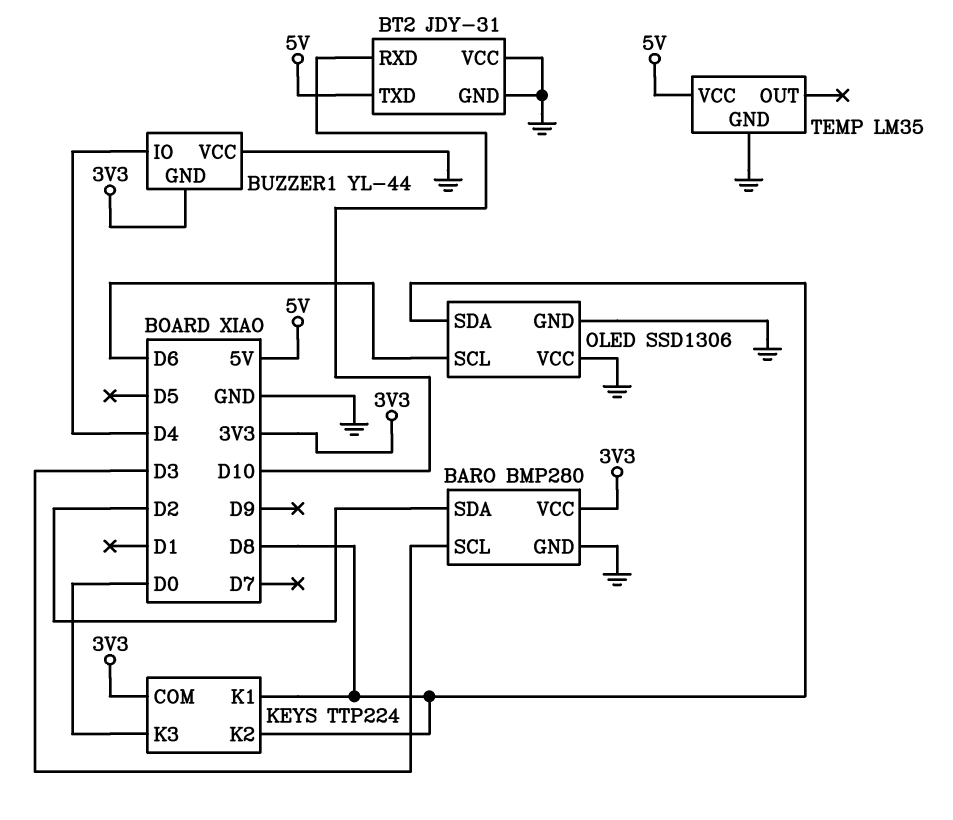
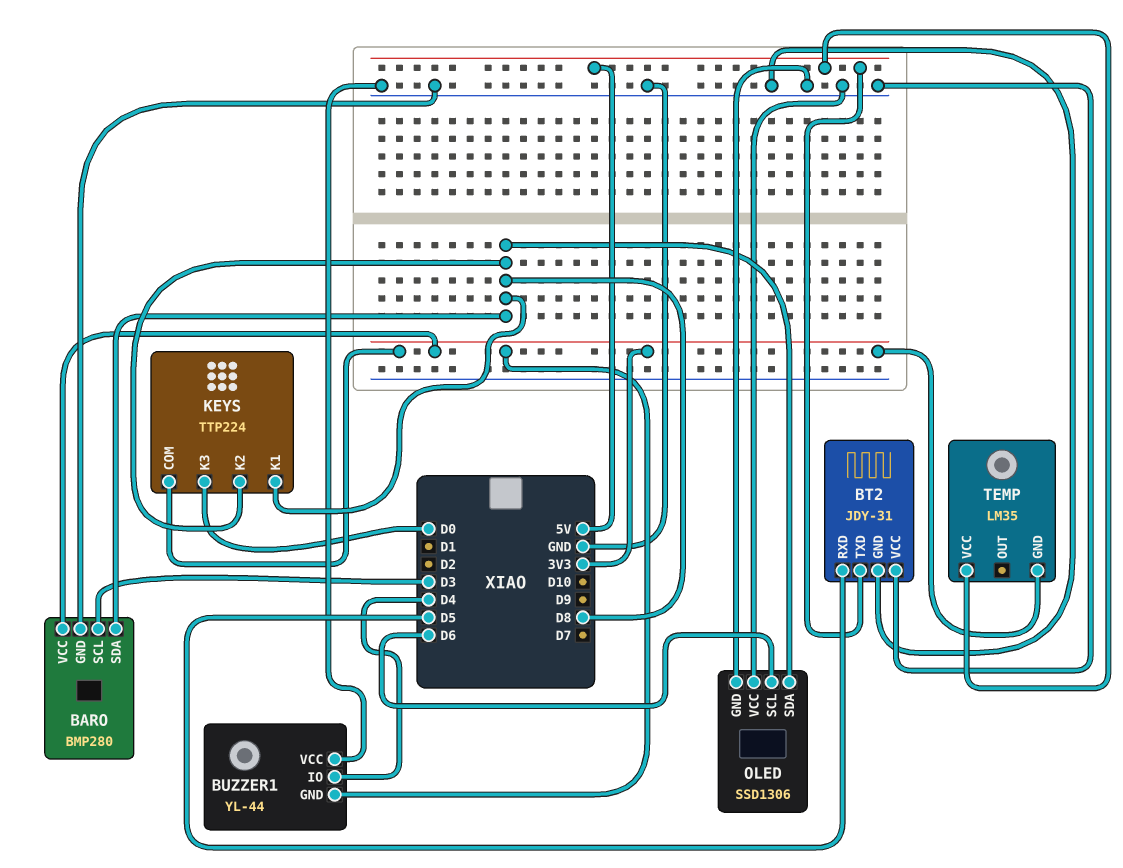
BARO pin SDA: D2 -> D8
BT2 pin RXD: D10 -> D5
TEMP pin GND: GND -> 3V3

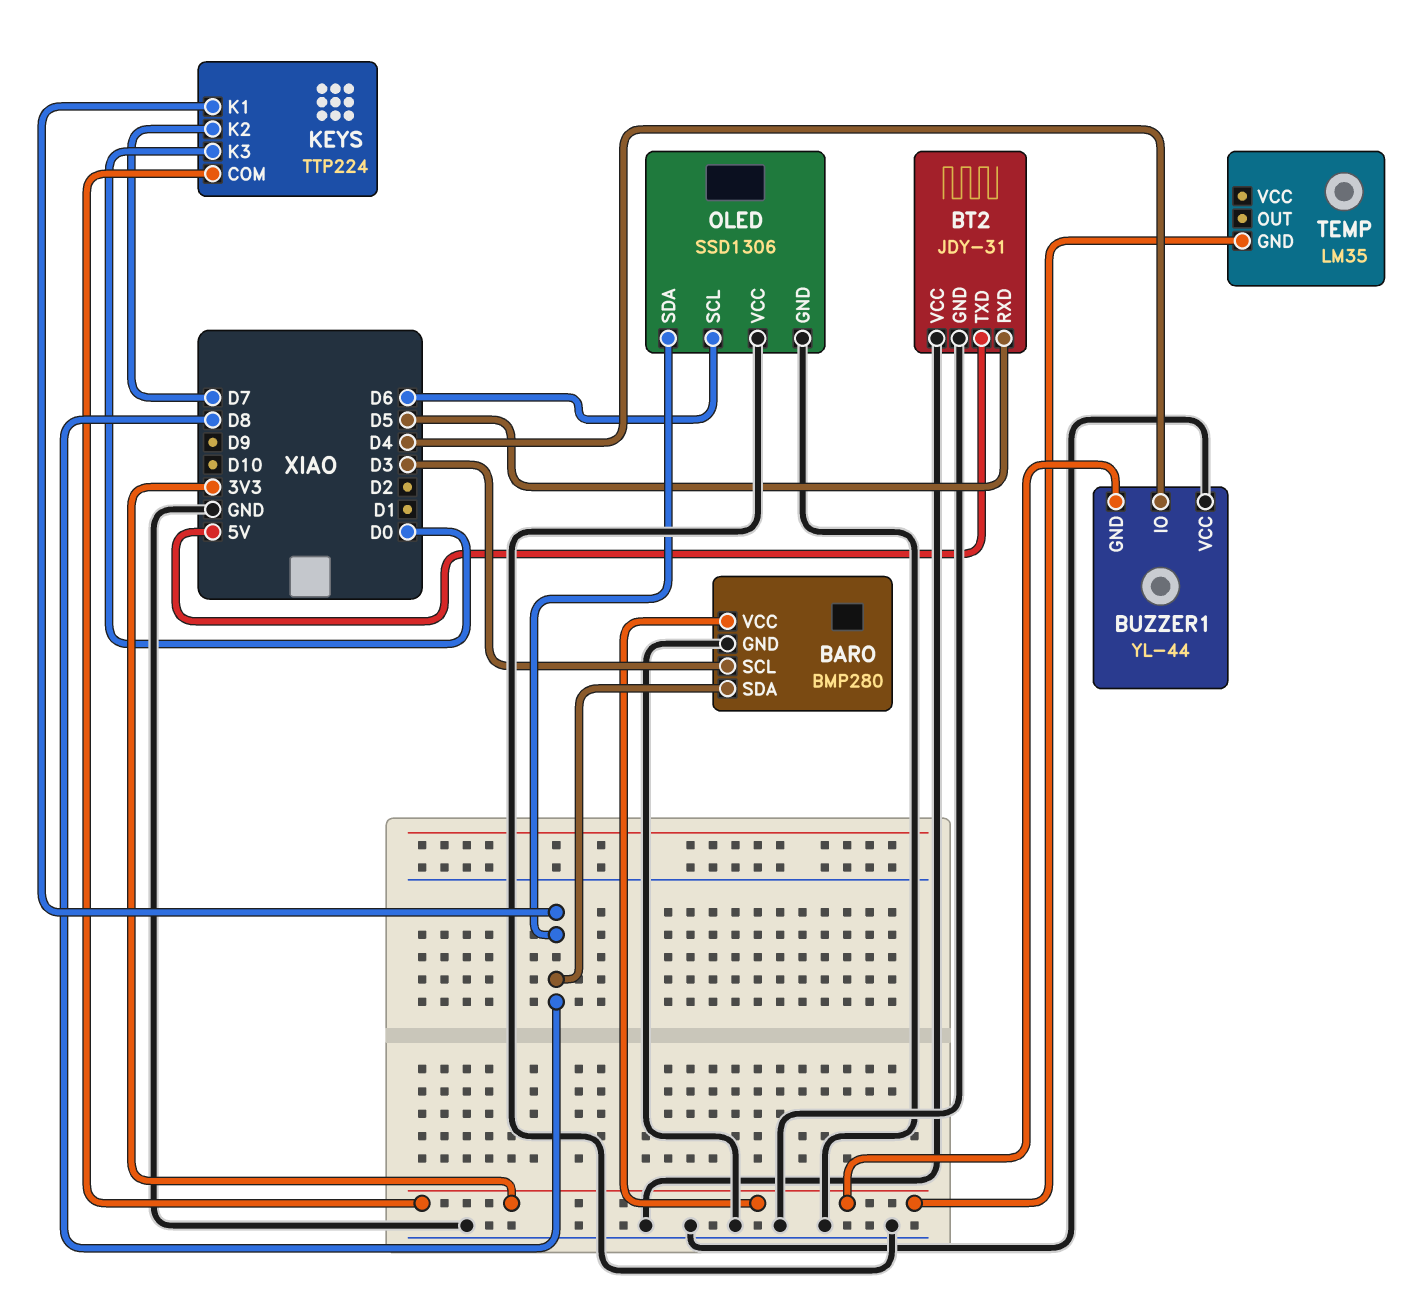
KEYS pin K2: D8 -> D7
TEMP pin VCC: 5V -> none

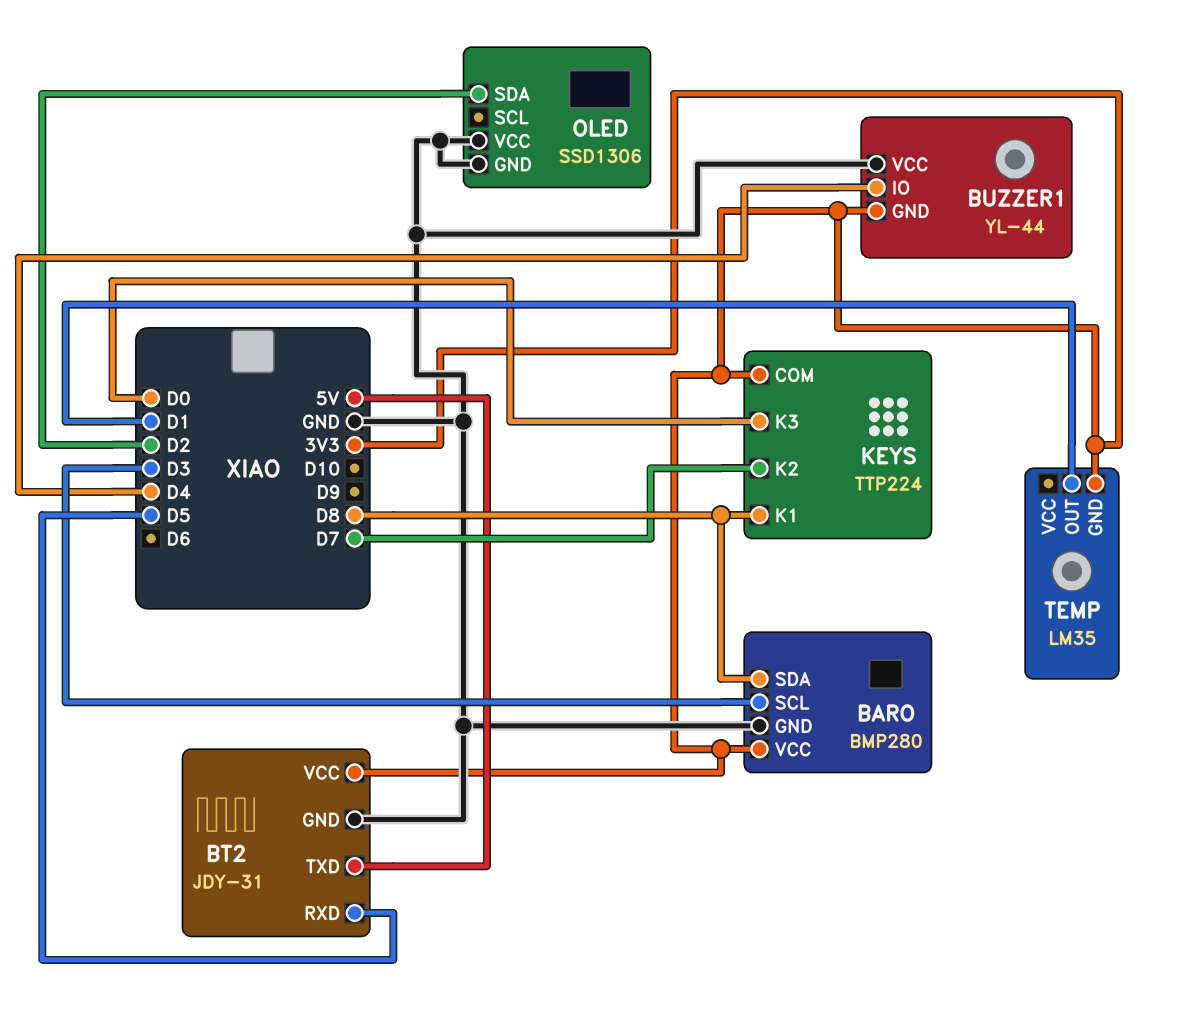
BT2 pin VCC: GND -> 3V3
OLED pin SCL: D6 -> none
OLED pin SDA: D8 -> D2
TEMP pin OUT: none -> D1

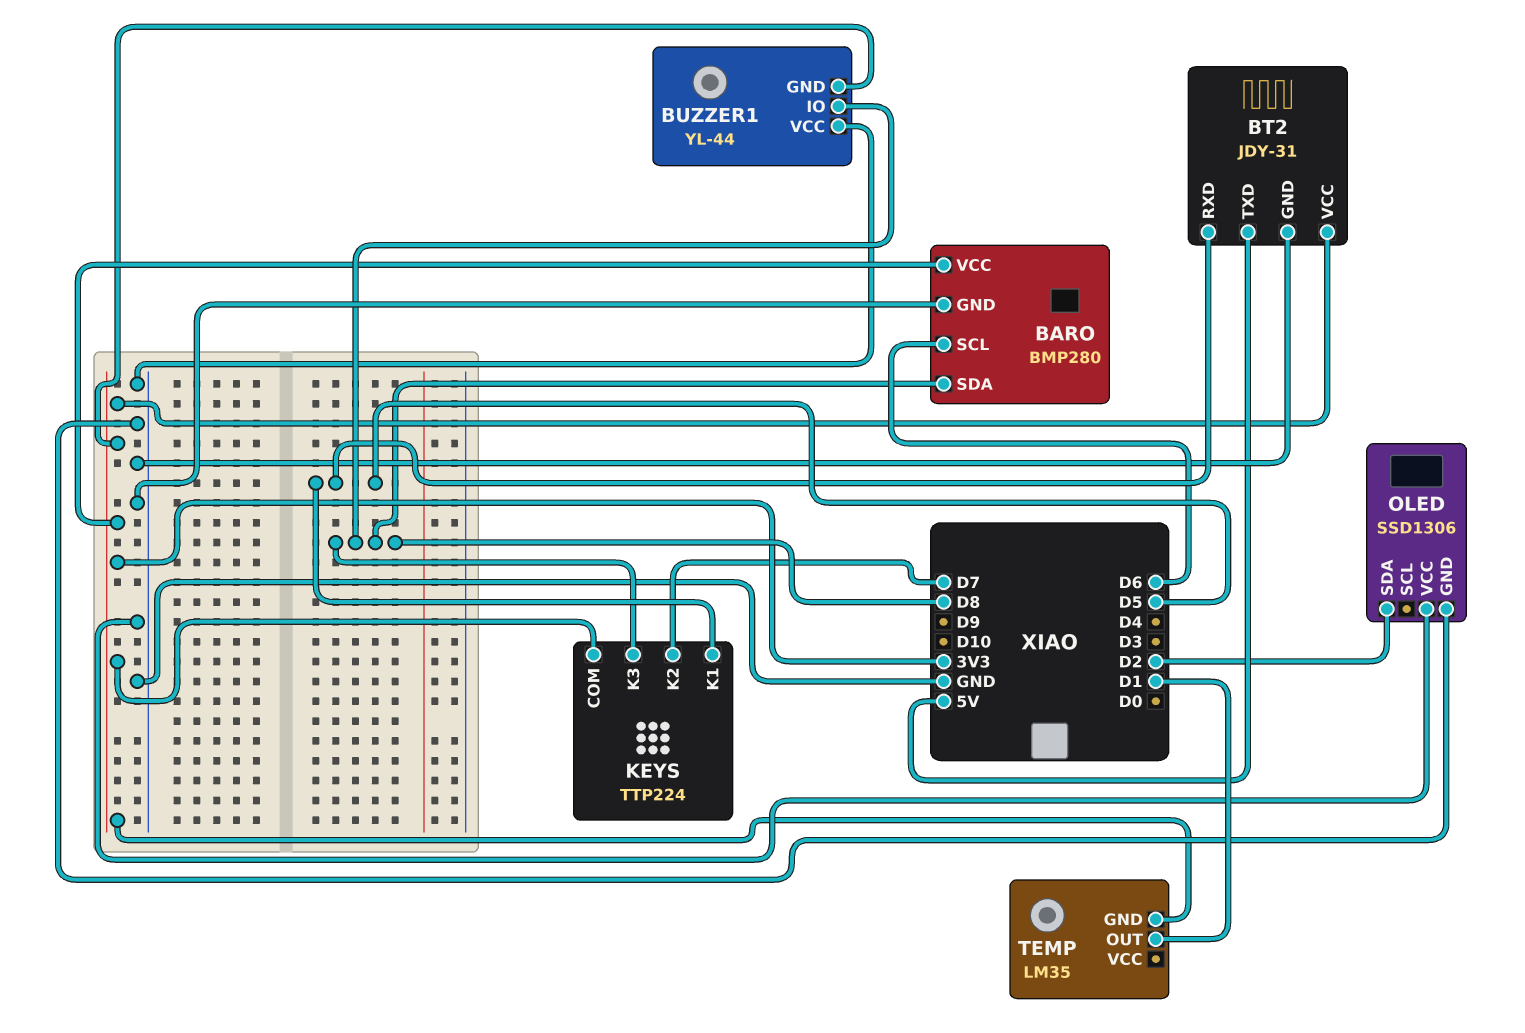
BARO pin SCL: D3 -> D6
BUZZER1 pin IO: D4 -> D8
KEYS pin K1: D8 -> D5
KEYS pin K3: D0 -> D8

